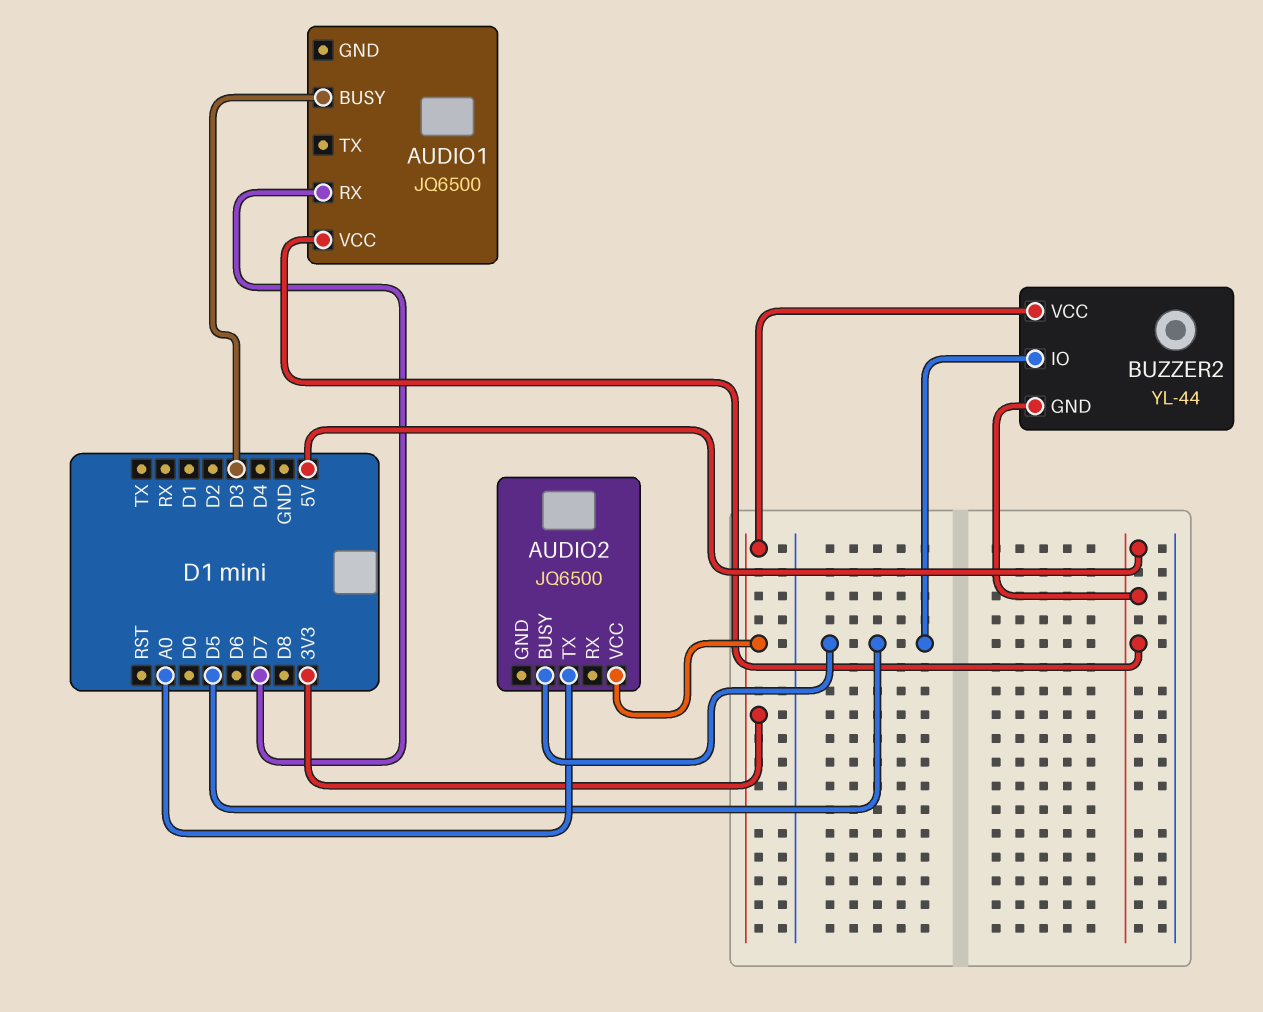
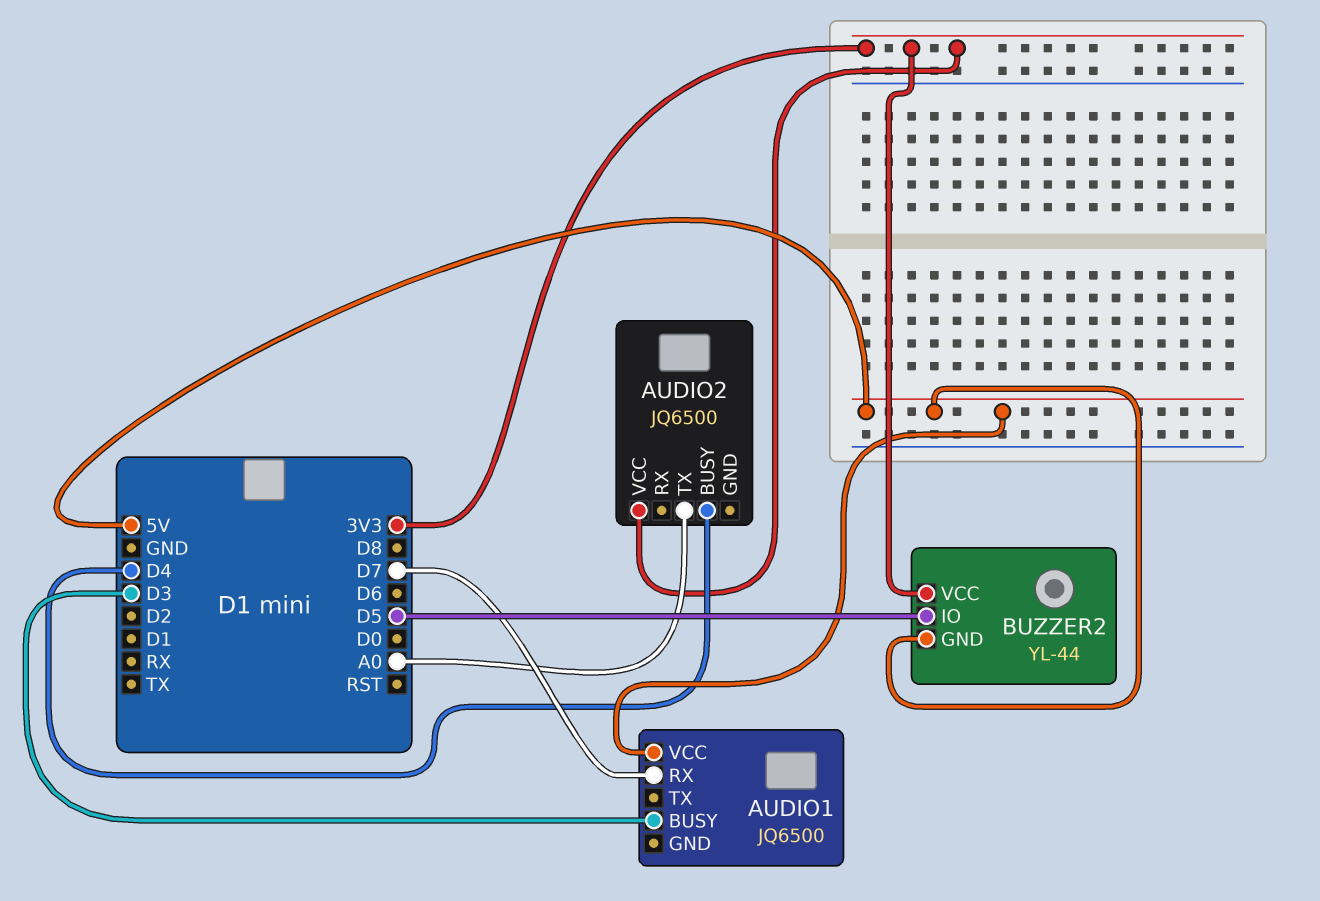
AUDIO2 pin BUSY: D5 -> D4

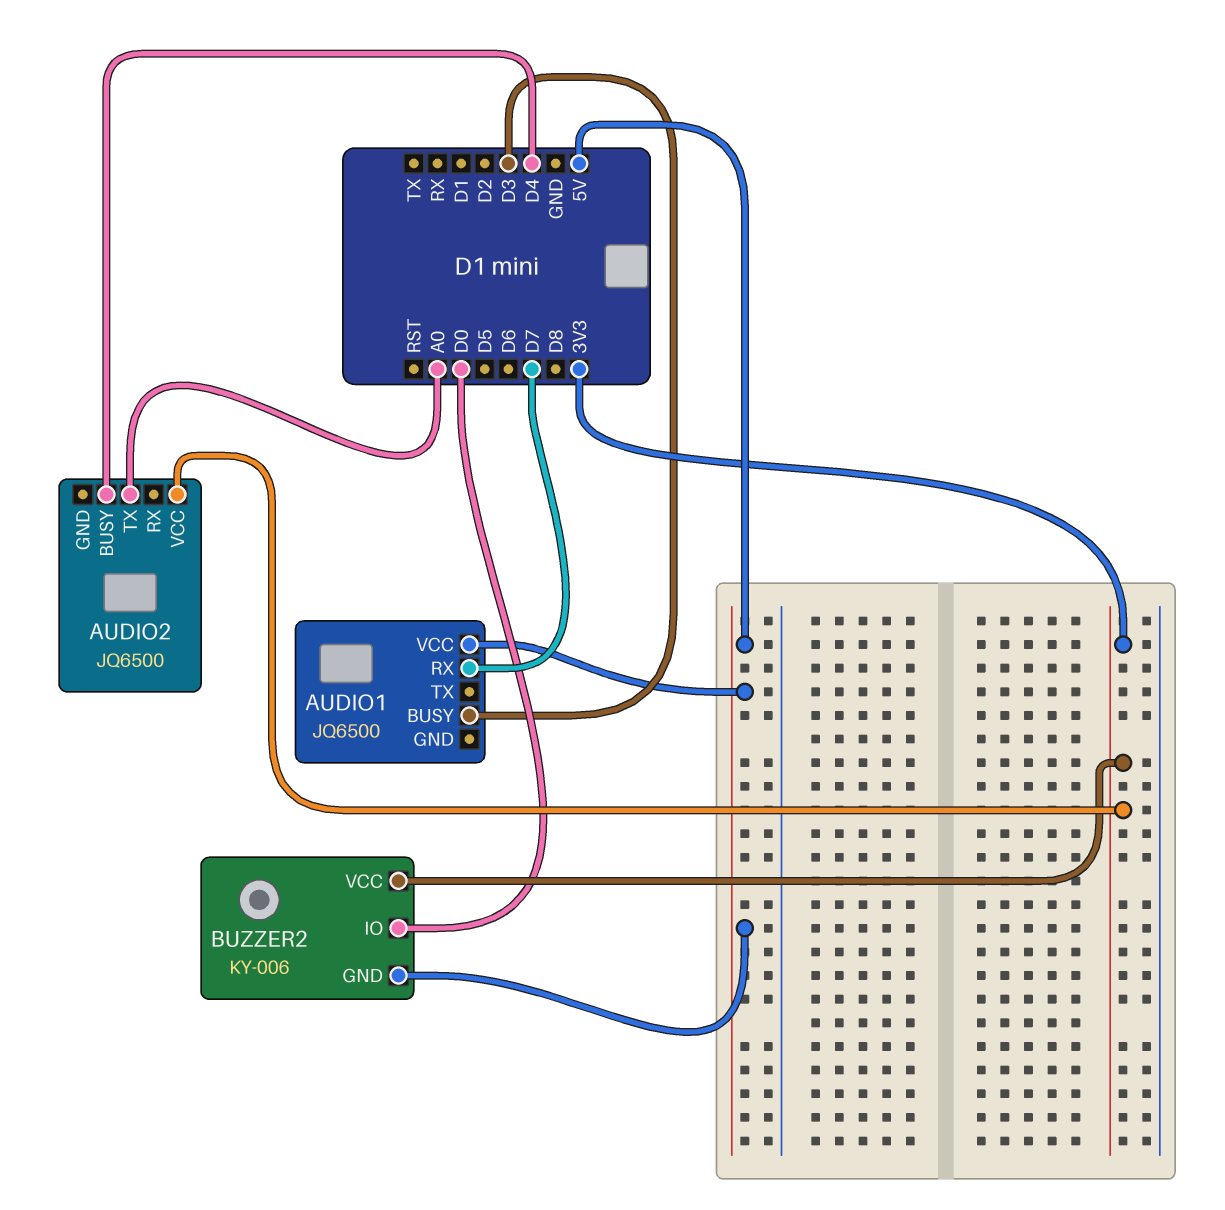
BUZZER2: YL-44 -> KY-006
BUZZER2 pin IO: D5 -> D0

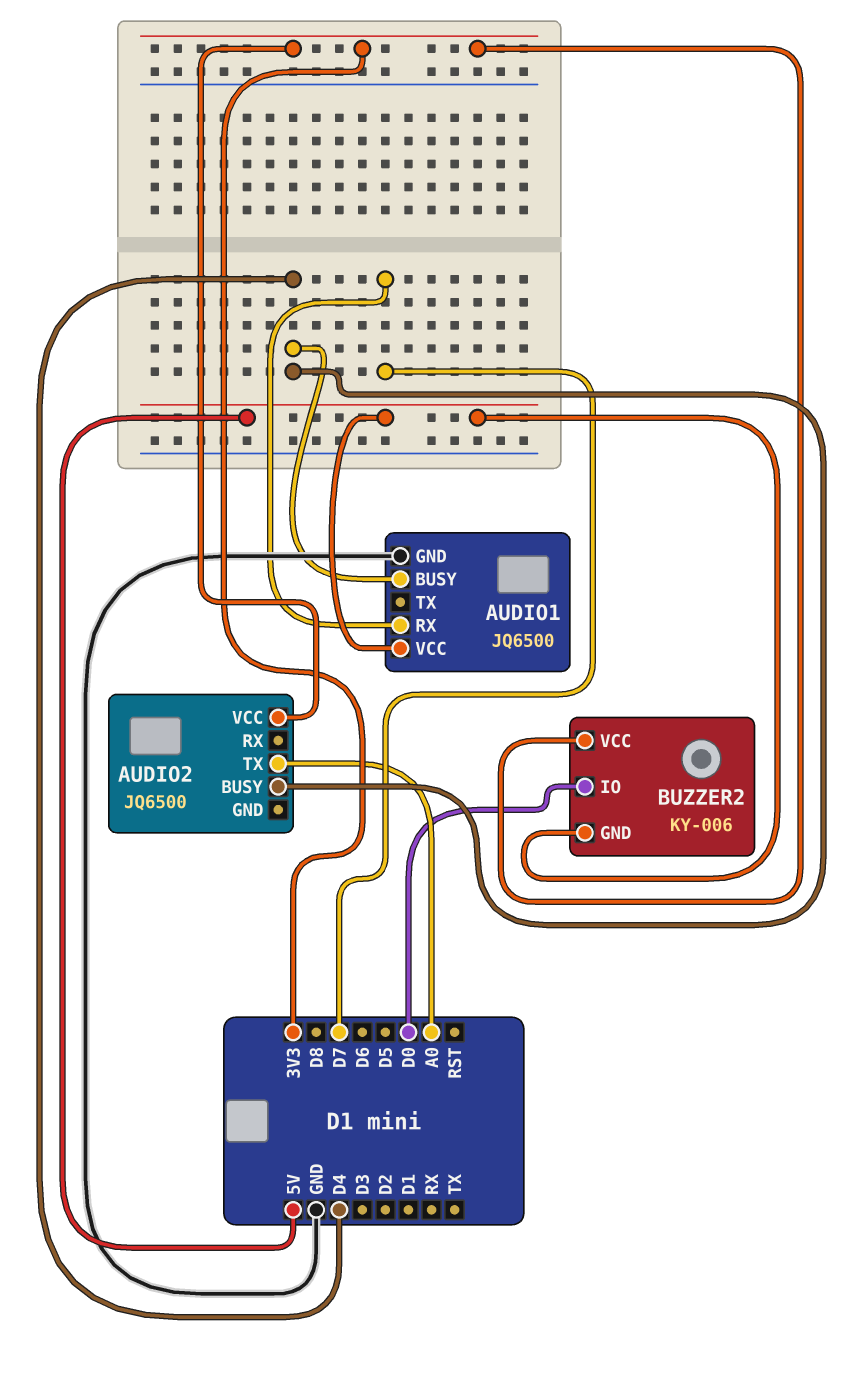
AUDIO1 pin BUSY: D3 -> D4
AUDIO1 pin GND: none -> GND

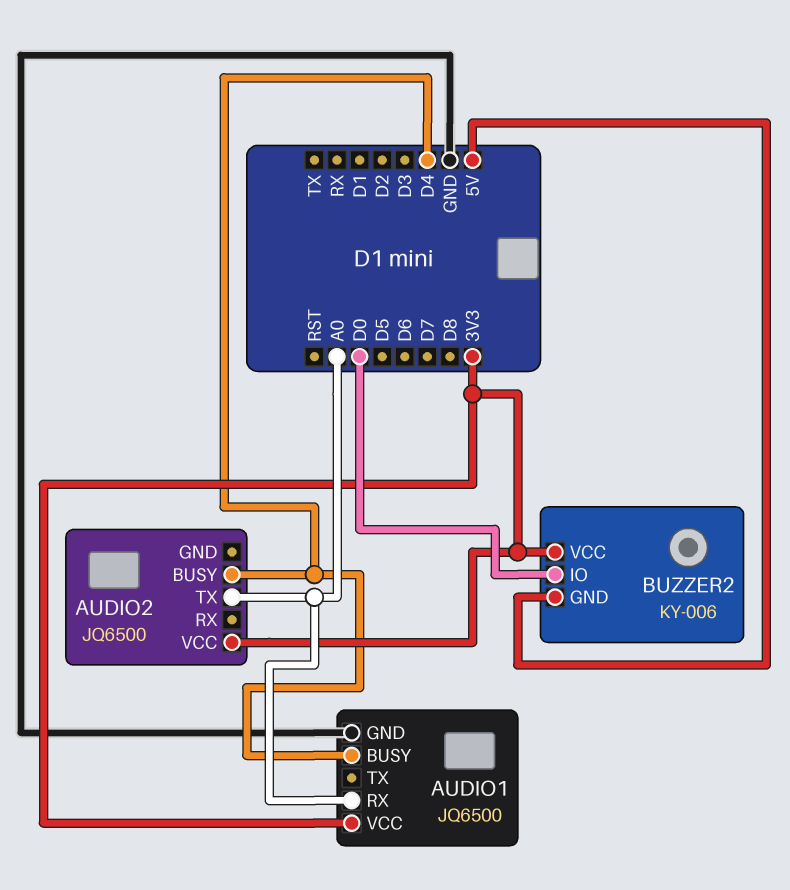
AUDIO1 pin RX: D7 -> A0
AUDIO1 pin VCC: 5V -> 3V3

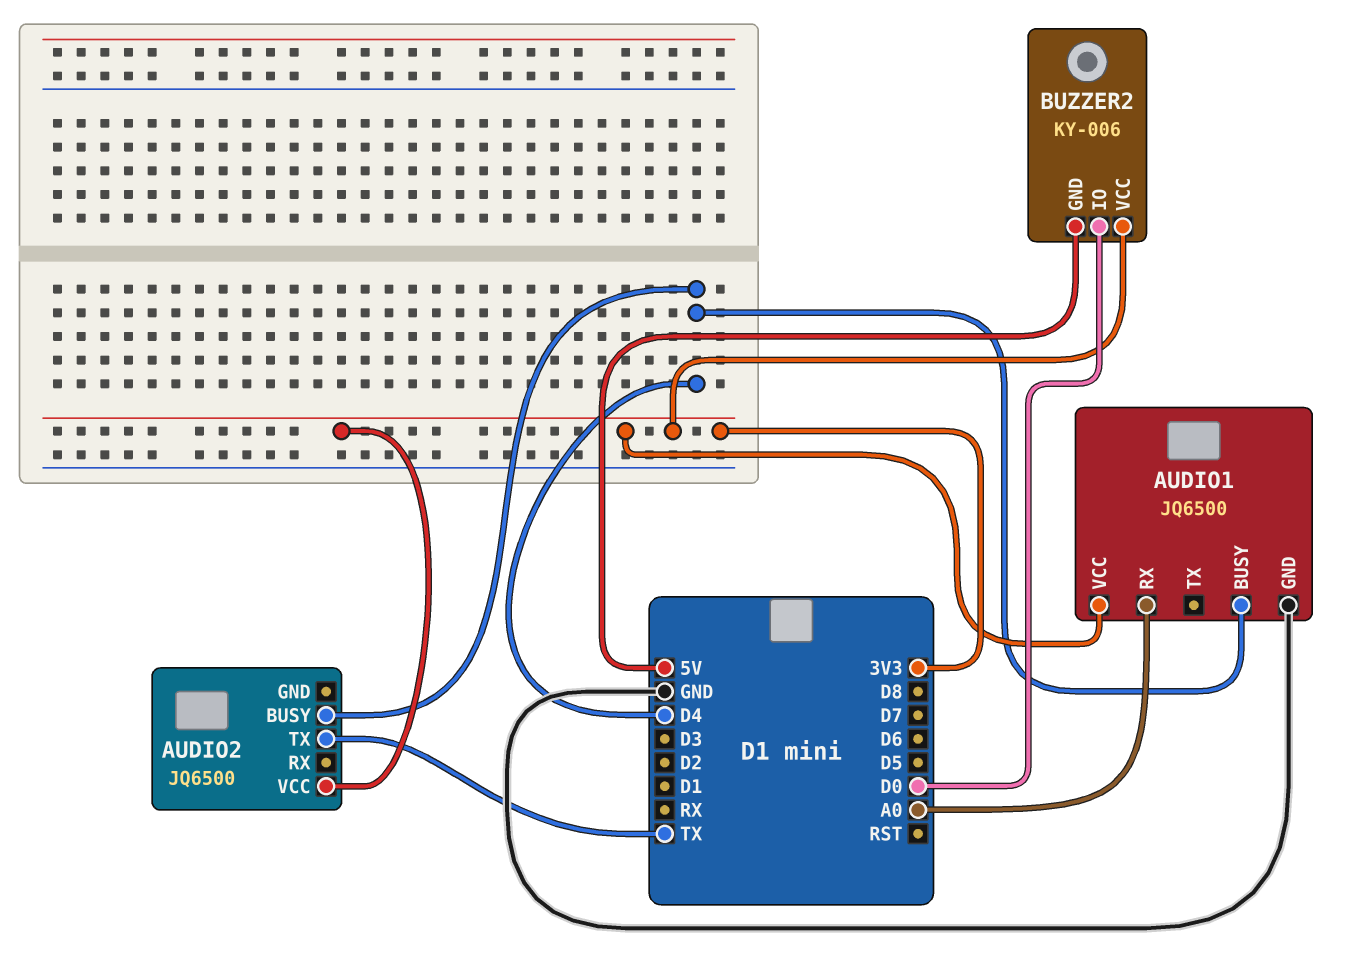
AUDIO2 pin TX: A0 -> TX

